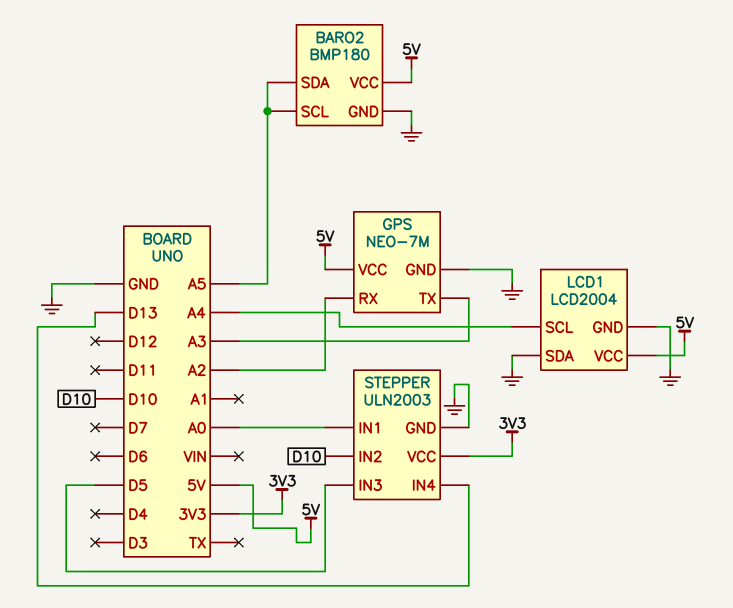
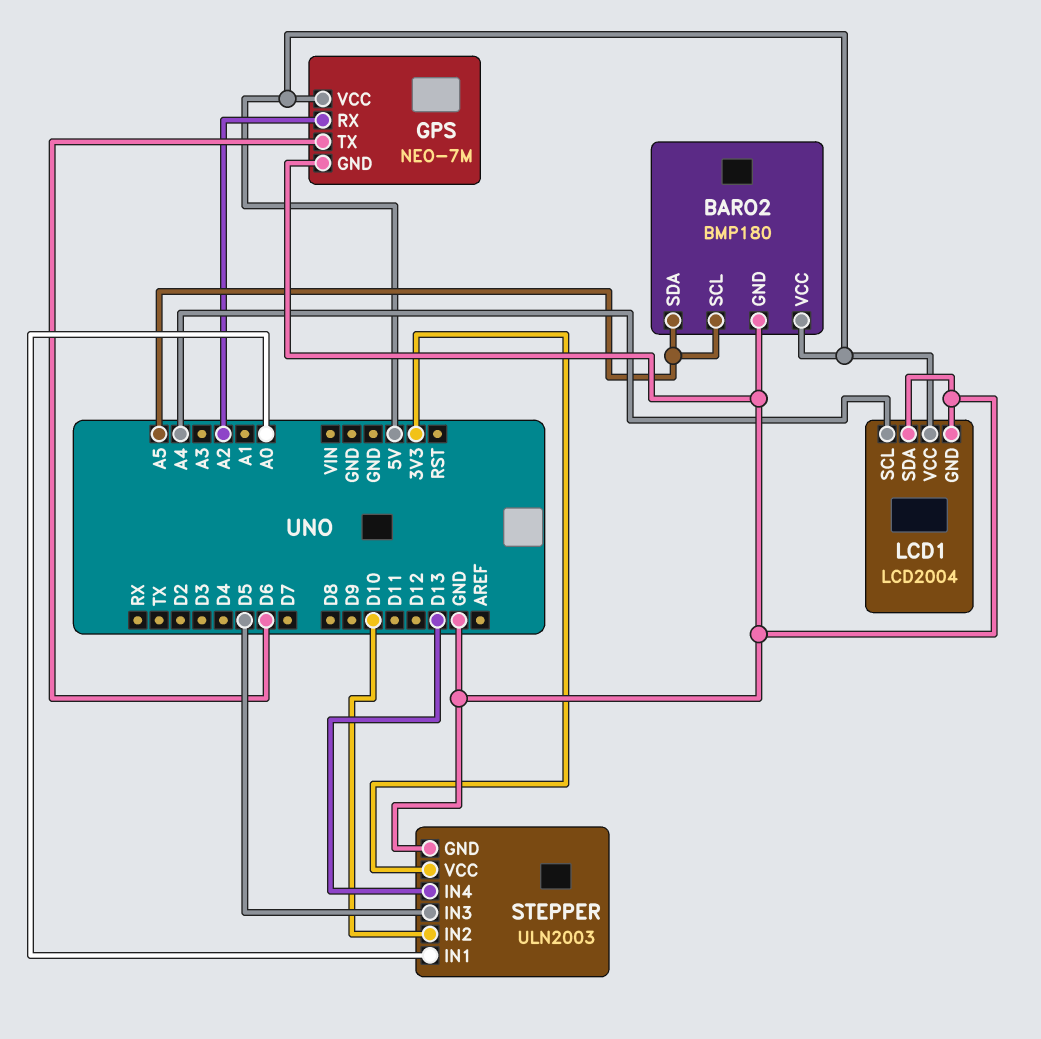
GPS pin TX: A3 -> D6

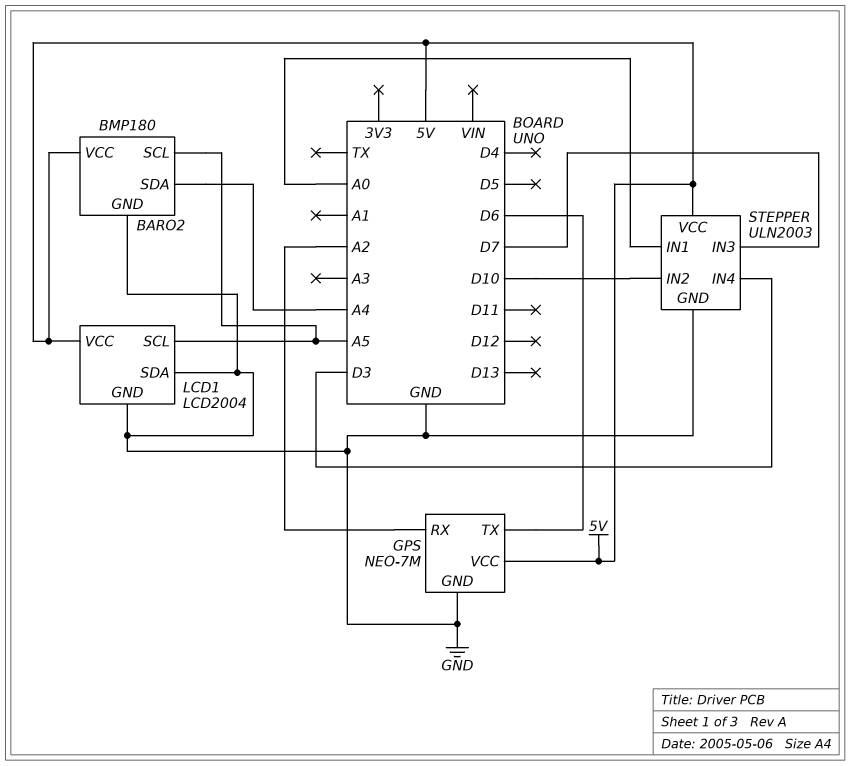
BARO2 pin SDA: A5 -> A4
LCD1 pin SCL: A4 -> A5
STEPPER pin IN3: D5 -> D7
STEPPER pin IN4: D13 -> D3
STEPPER pin VCC: 3V3 -> 5V

